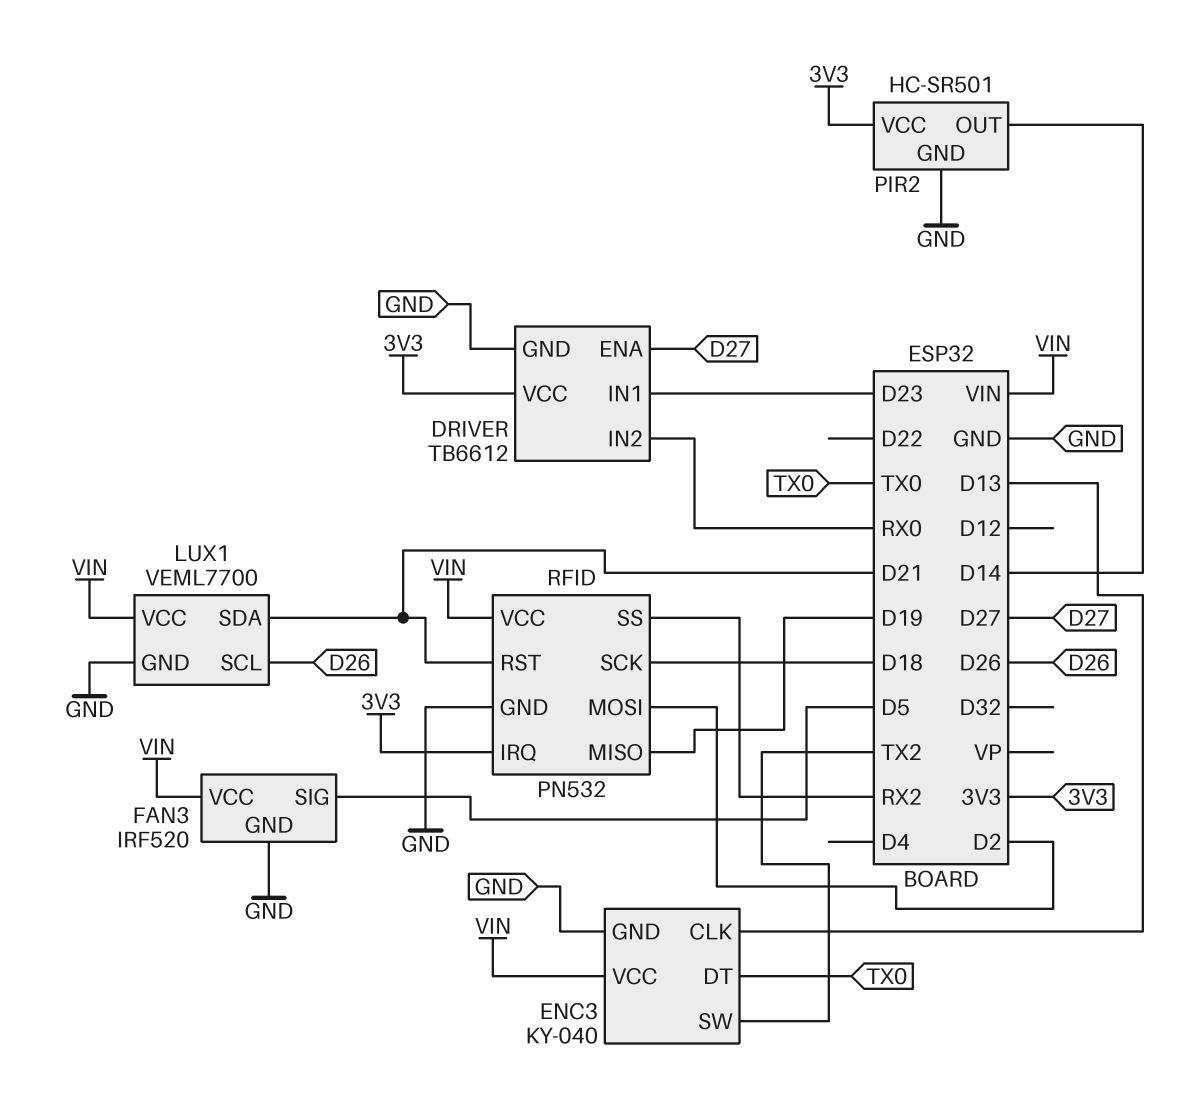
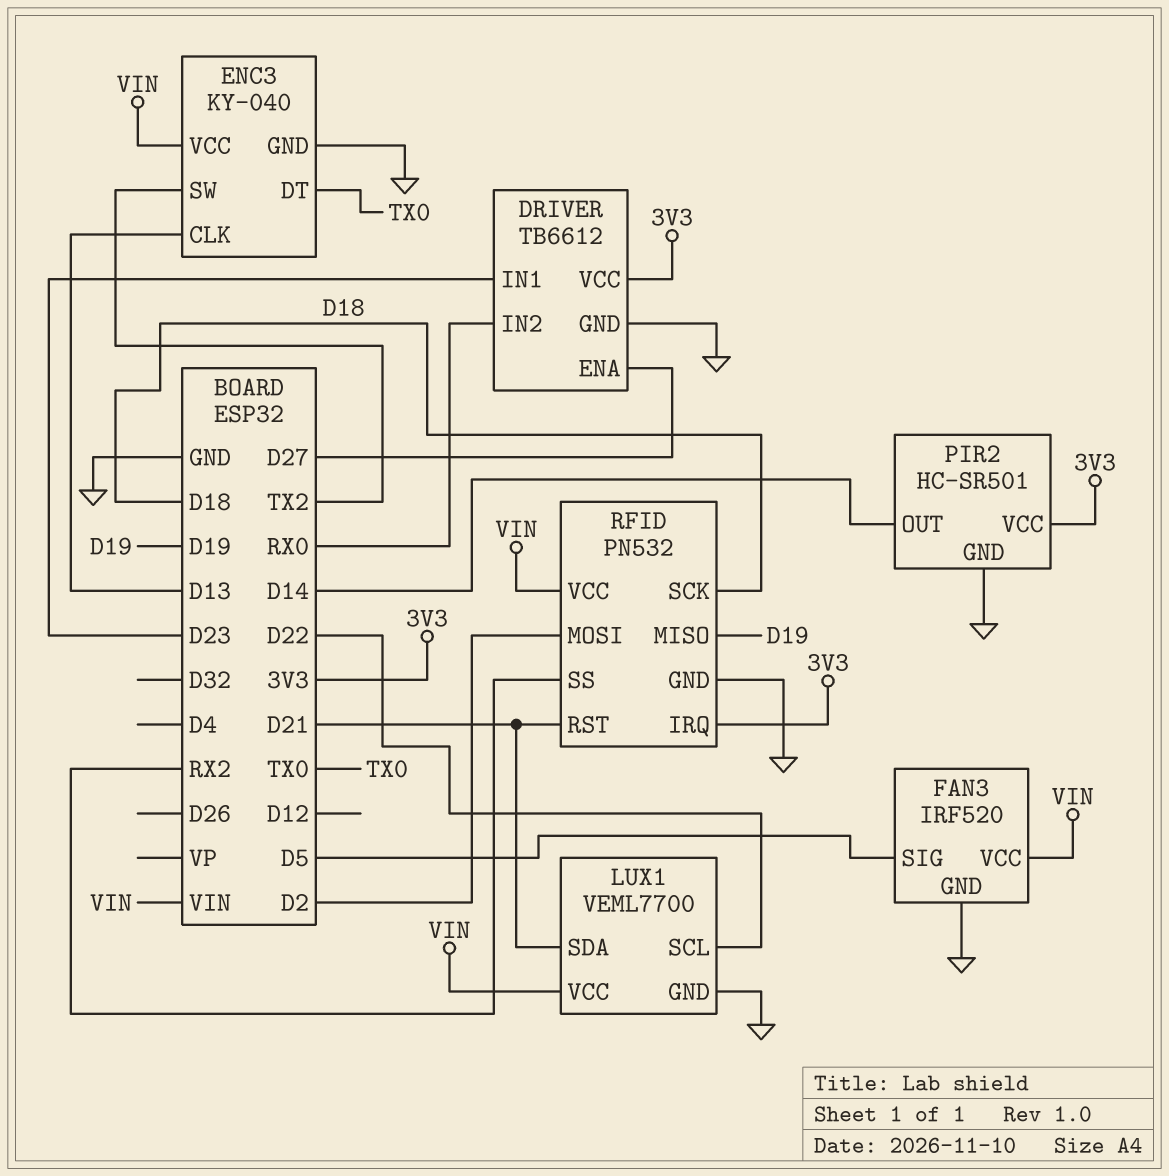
LUX1 pin SCL: D26 -> D22

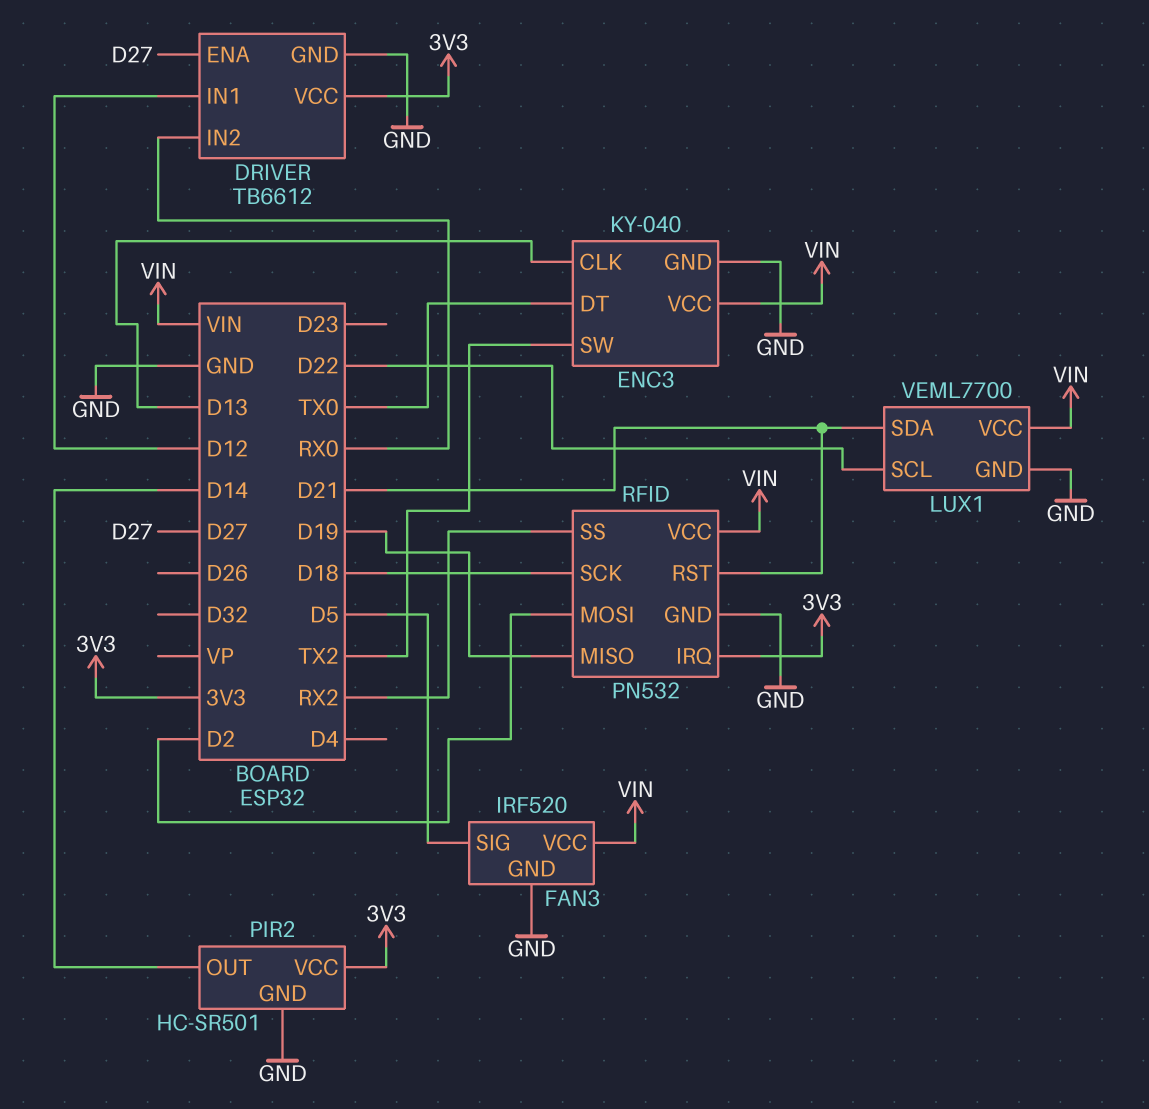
DRIVER pin IN1: D23 -> D12

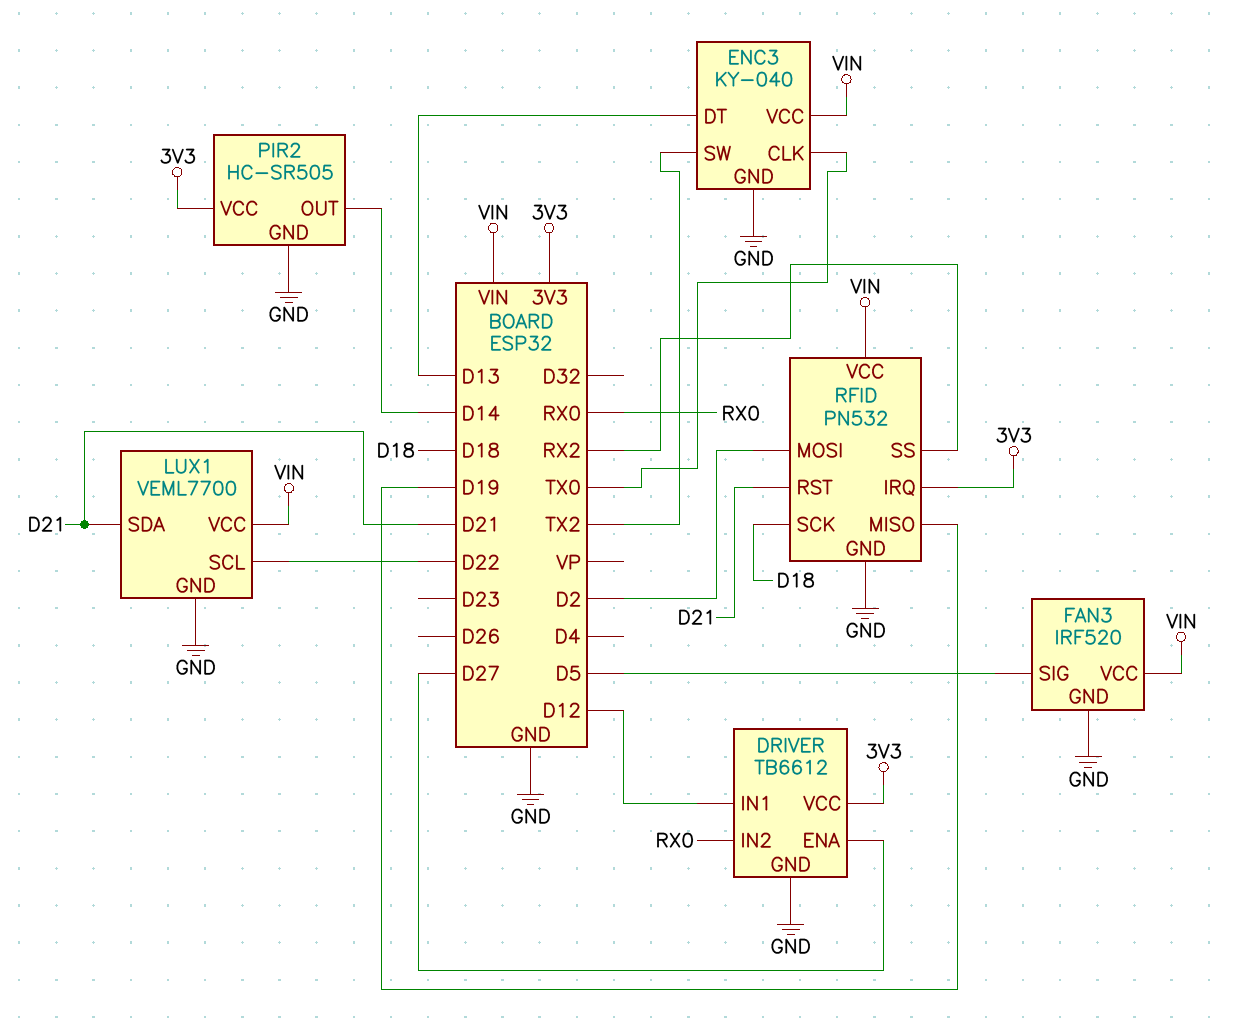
ENC3 pin CLK: D13 -> TX0
ENC3 pin DT: TX0 -> D13
PIR2: HC-SR501 -> HC-SR505

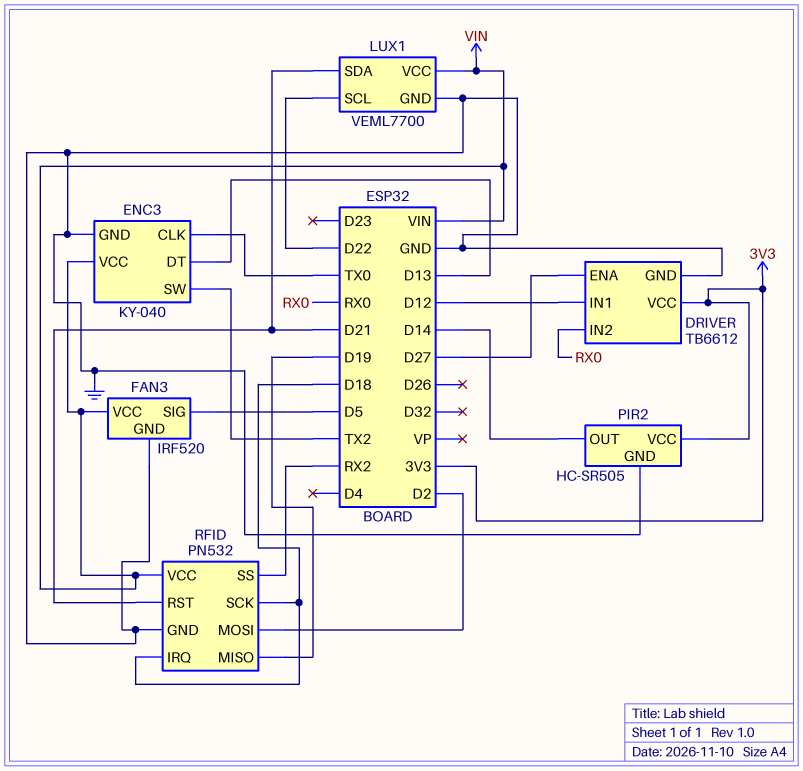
RFID pin IRQ: 3V3 -> D18

